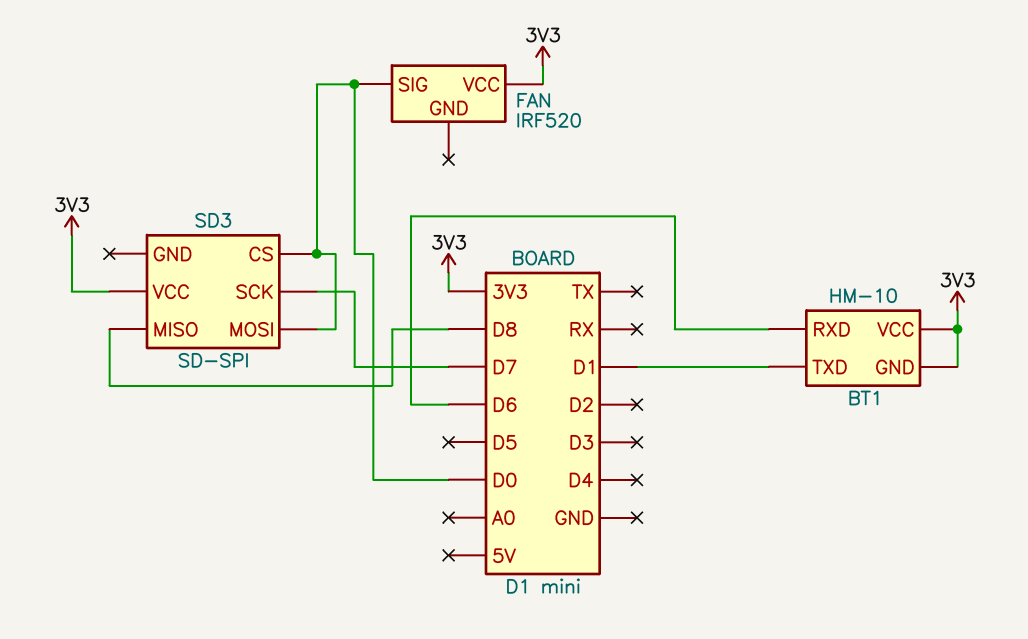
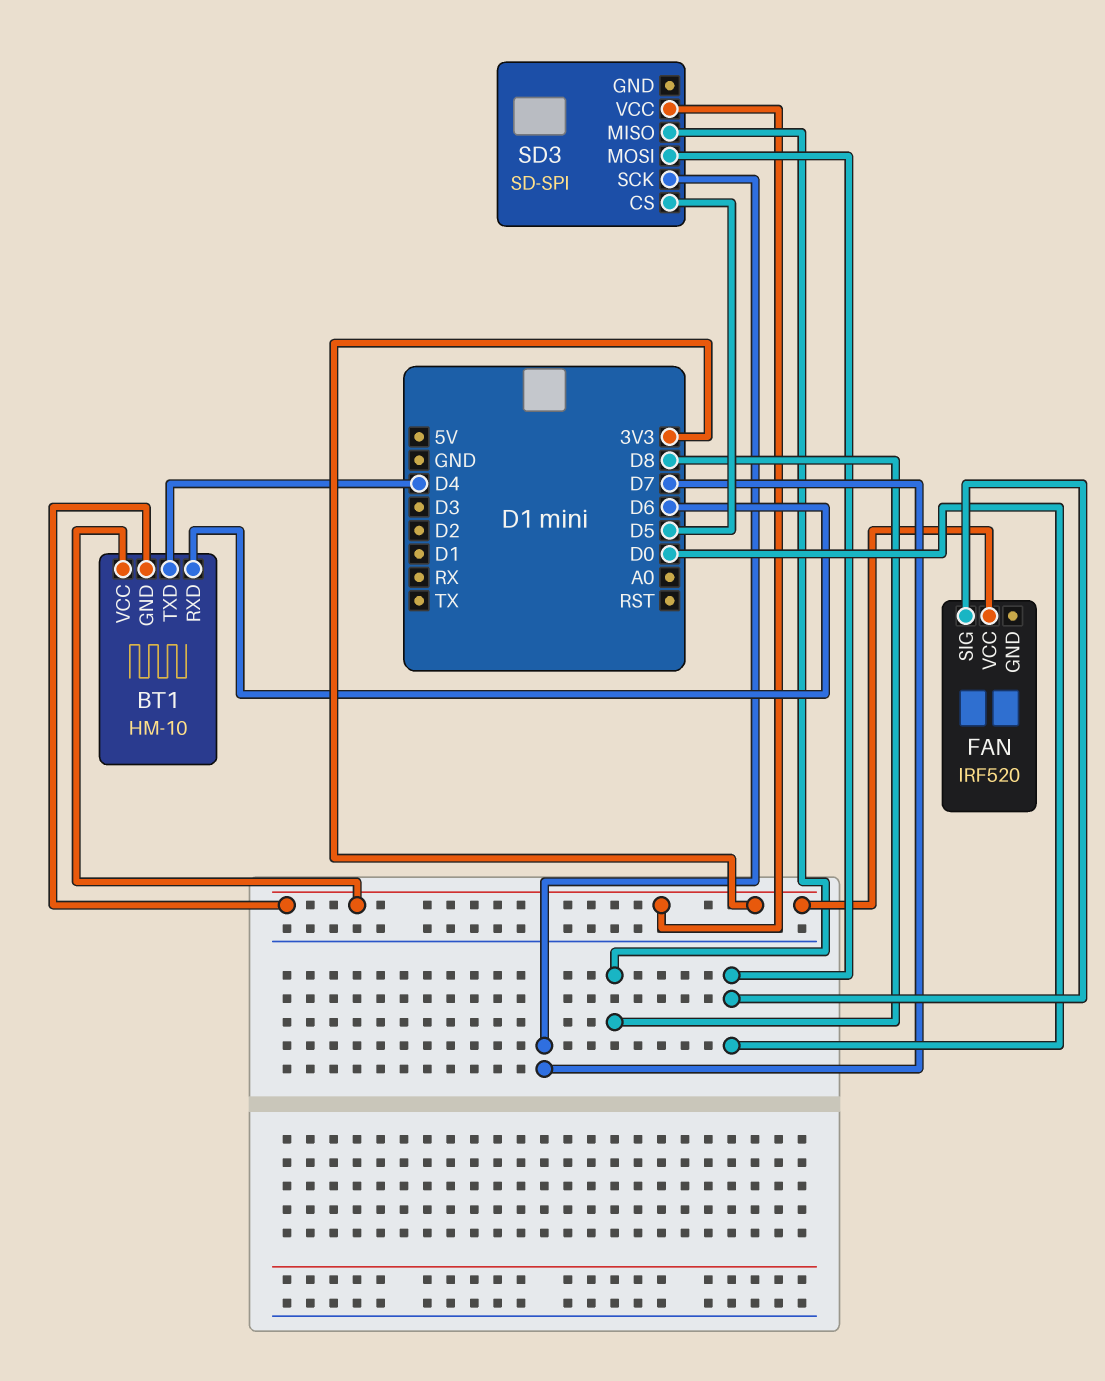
BT1 pin TXD: D1 -> D4
SD3 pin CS: D0 -> D5

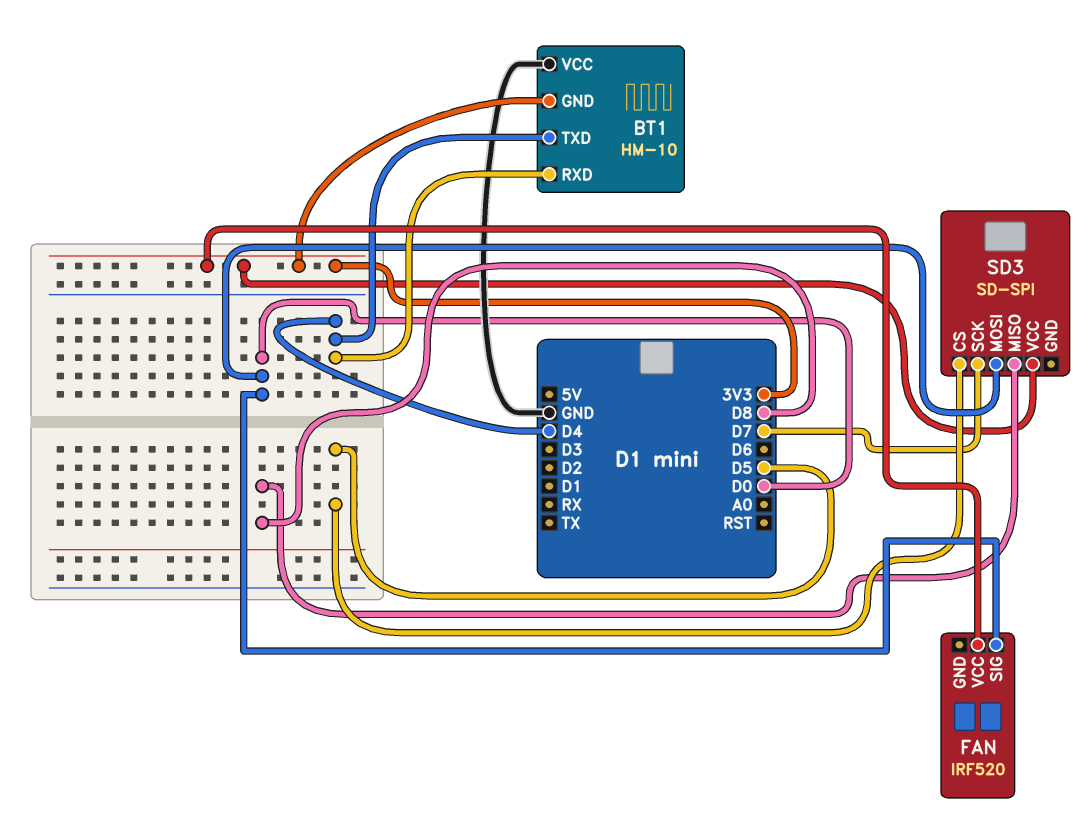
BT1 pin RXD: D6 -> D4
BT1 pin VCC: 3V3 -> GND

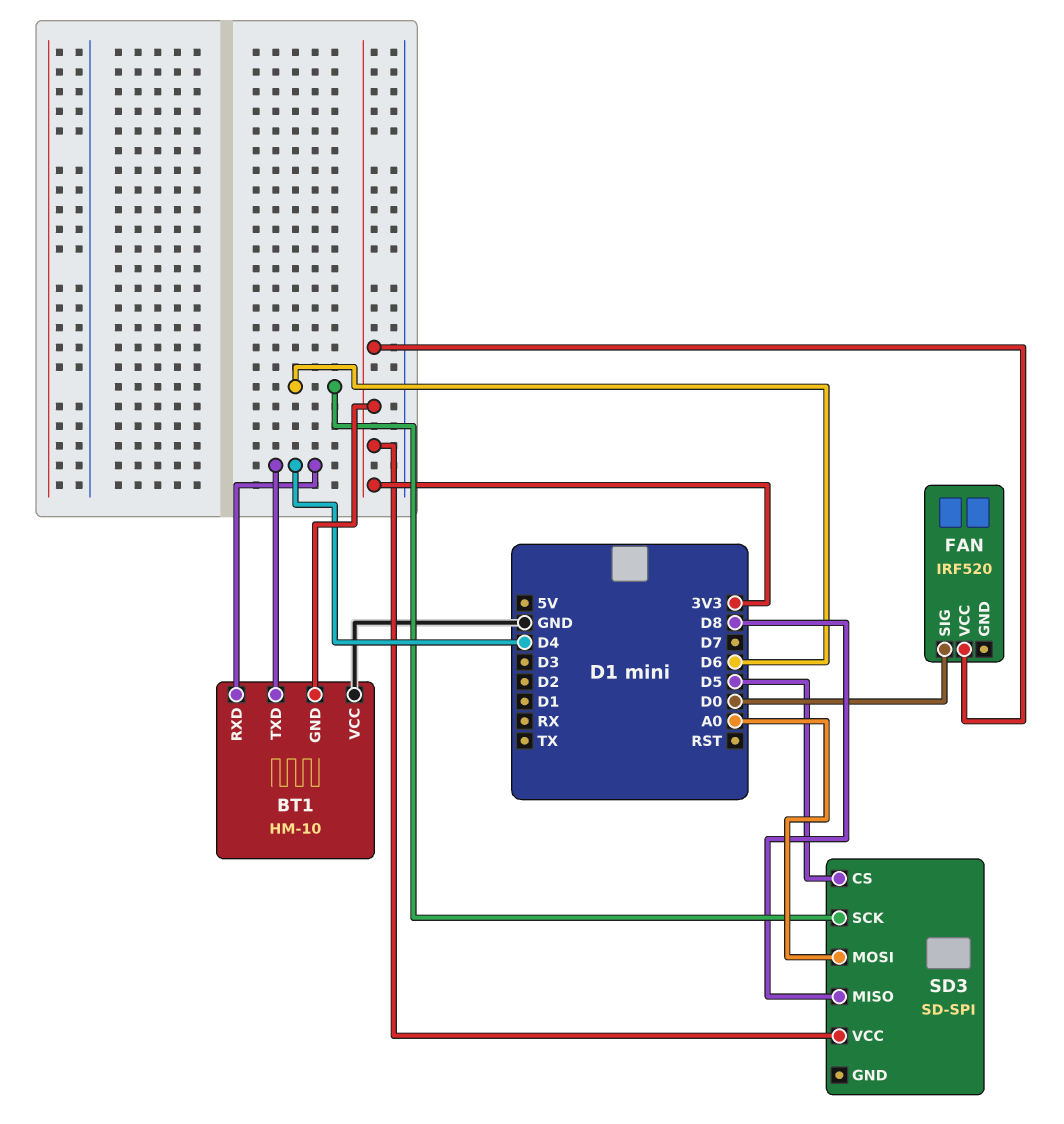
SD3 pin MOSI: D0 -> A0
SD3 pin SCK: D7 -> D6

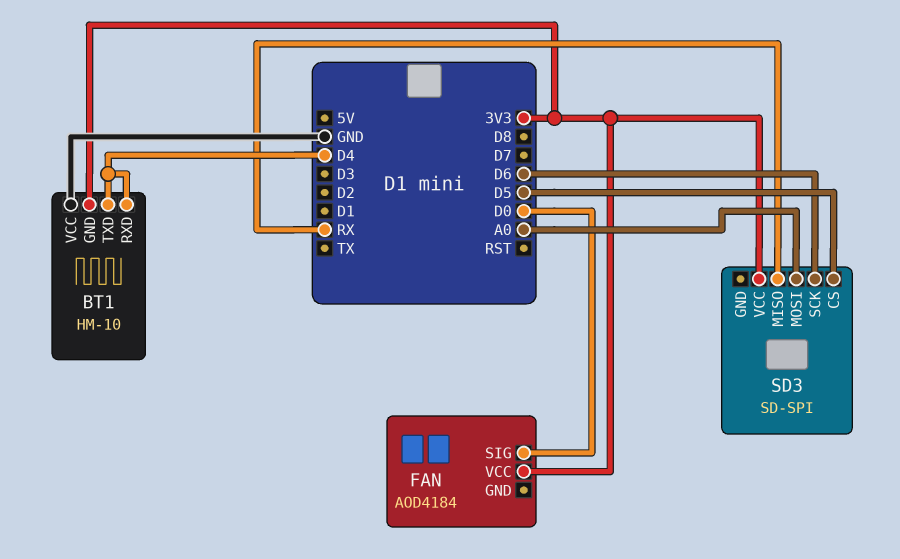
FAN: IRF520 -> AOD4184
SD3 pin MISO: D8 -> RX

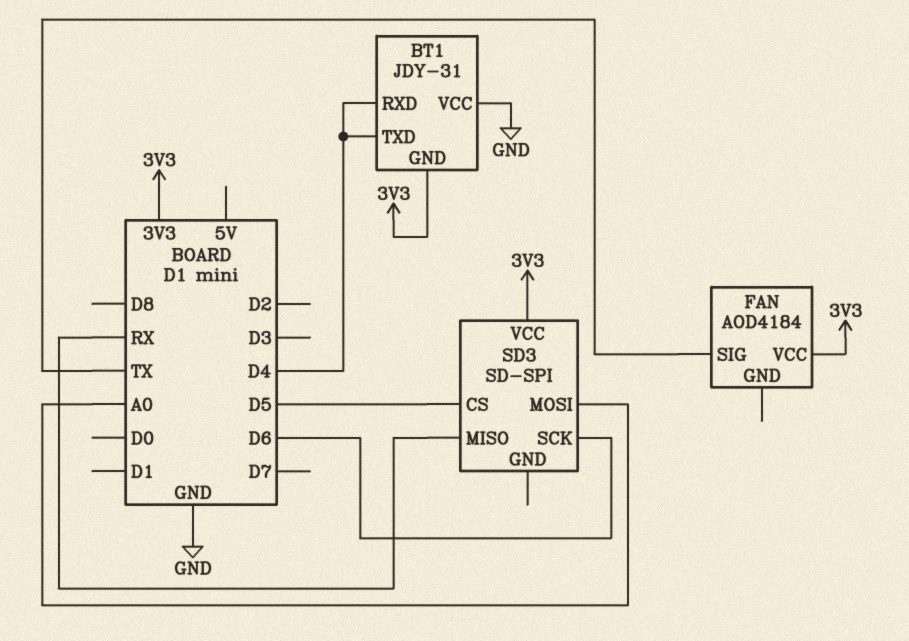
BT1: HM-10 -> JDY-31
FAN pin SIG: D0 -> TX

